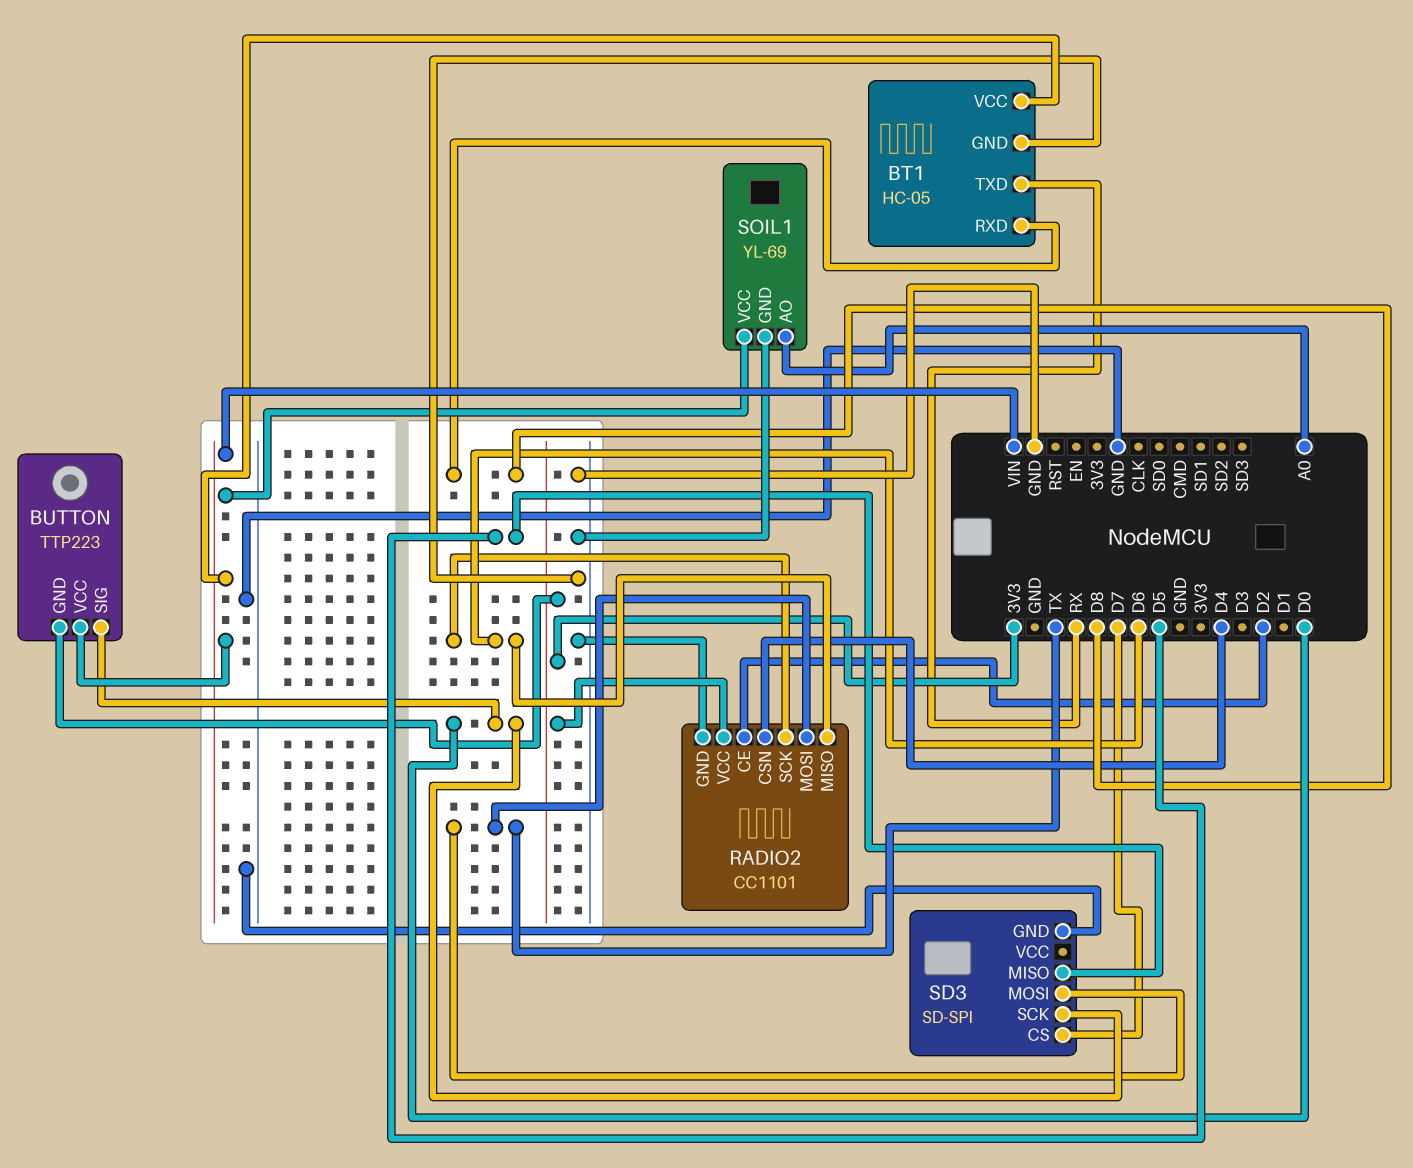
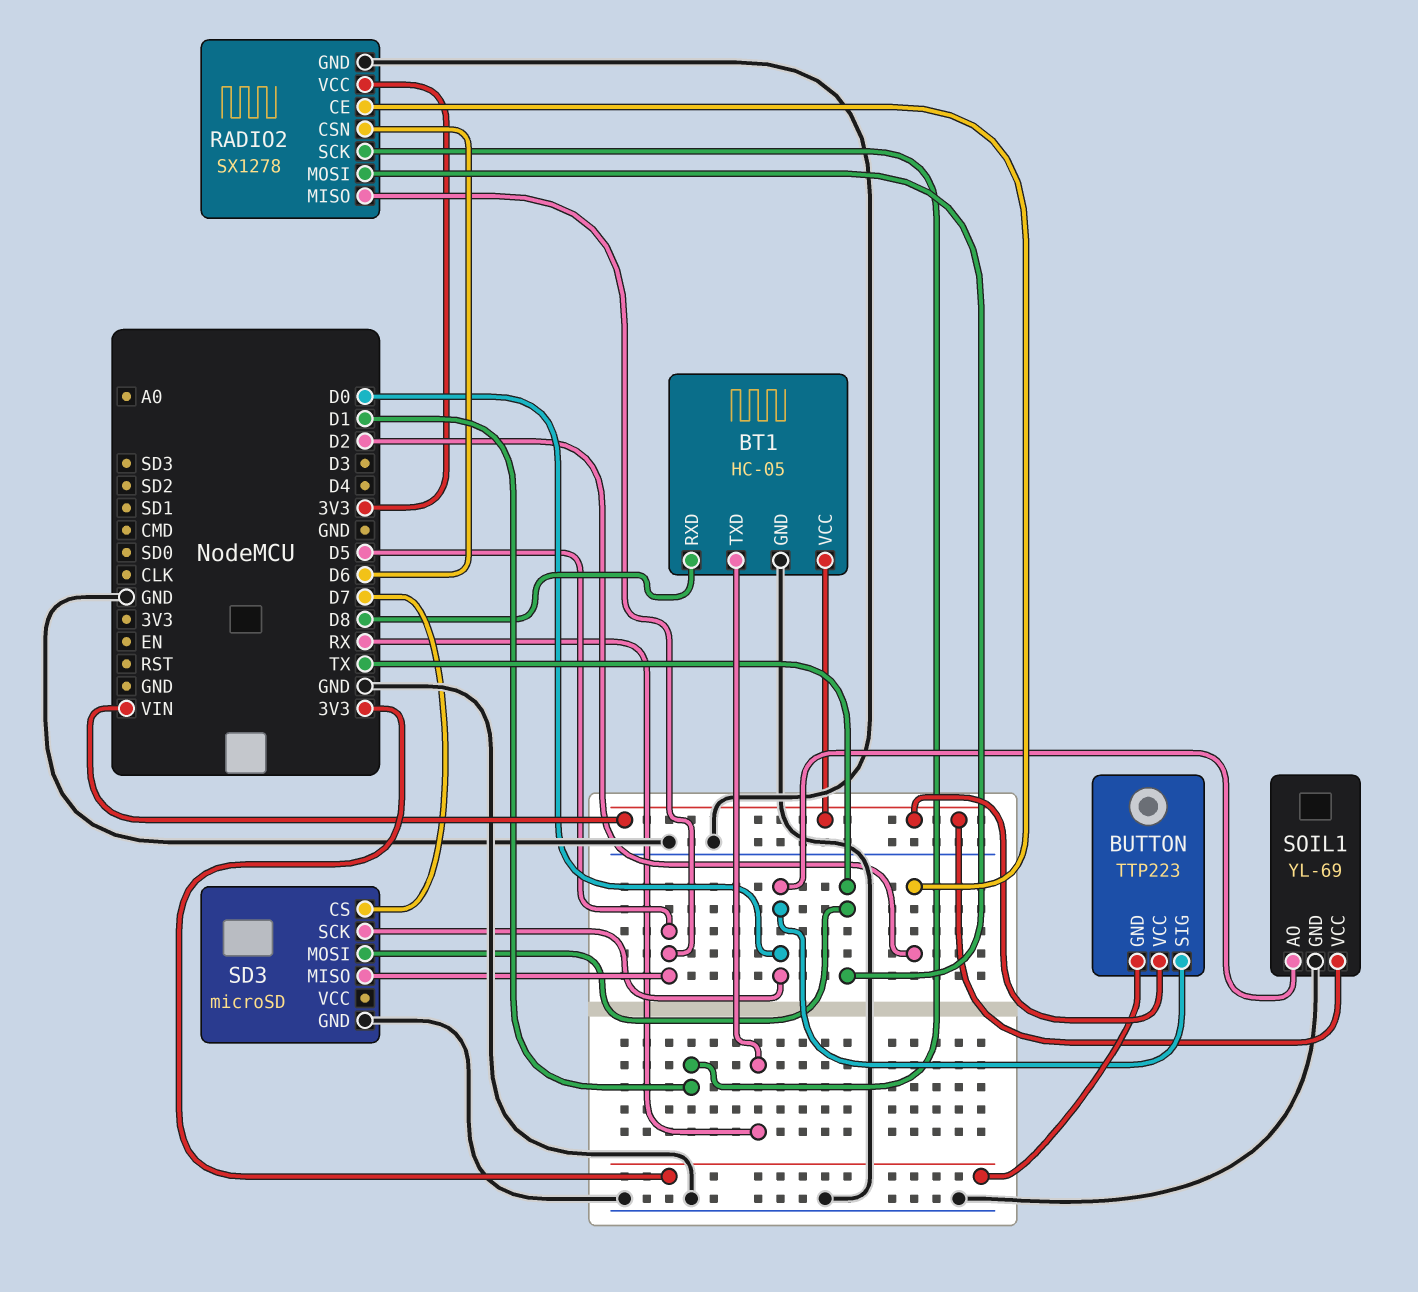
RADIO2: CC1101 -> SX1278
RADIO2 pin CSN: D4 -> D6
RADIO2 pin MISO: D6 -> D5
RADIO2 pin SCK: D6 -> D1
SD3: SD-SPI -> microSD
SOIL1 pin AO: A0 -> D0

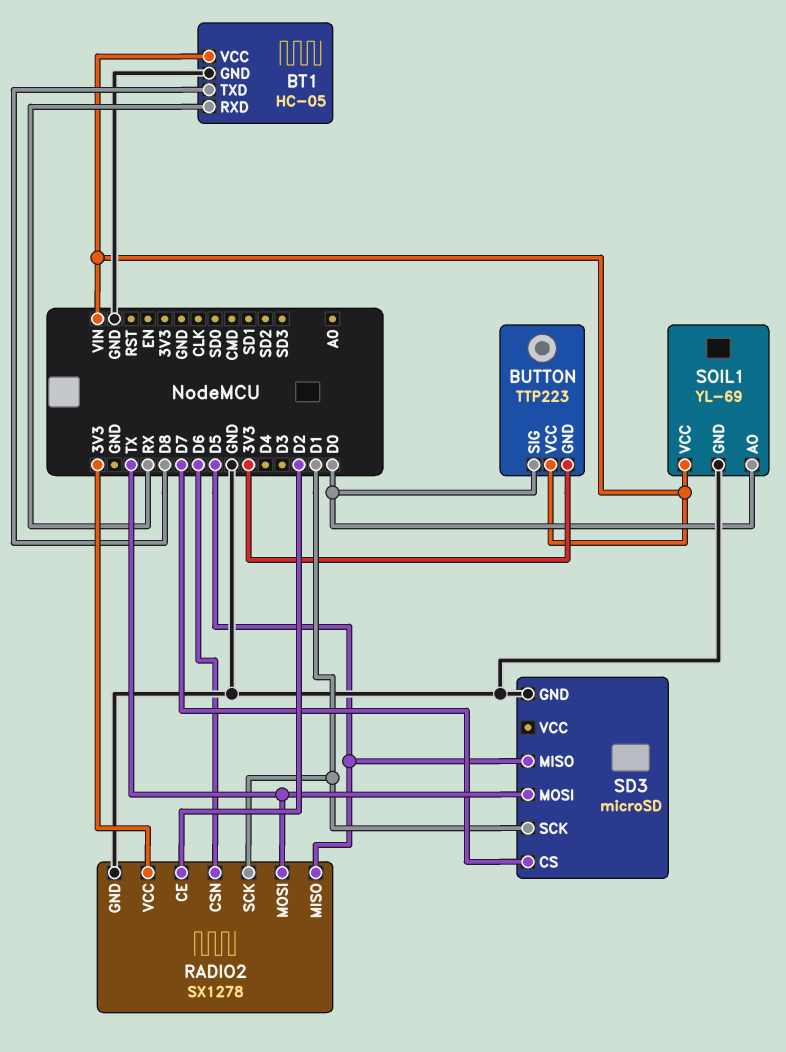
BT1 pin RXD: D8 -> RX
BT1 pin TXD: RX -> D8
SD3 pin SCK: D0 -> D1

